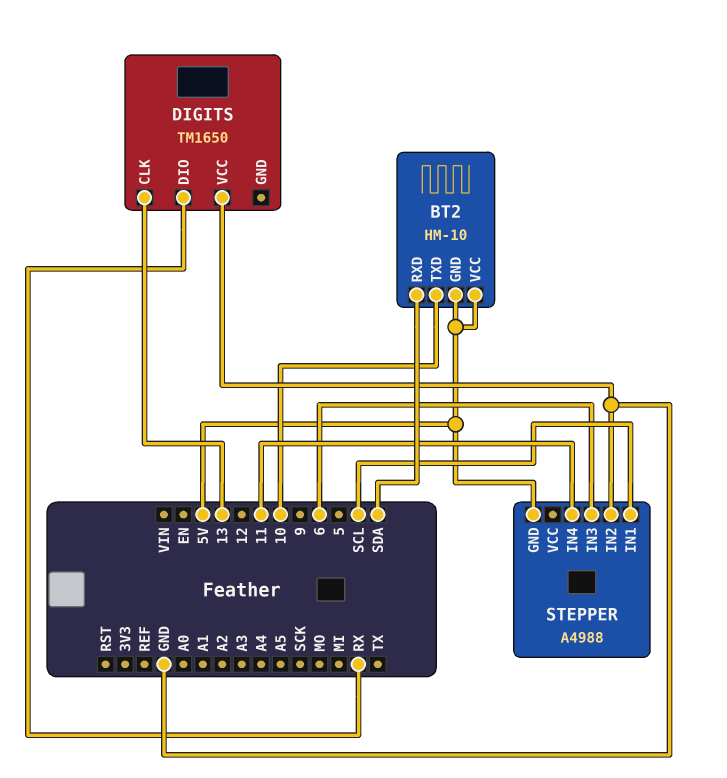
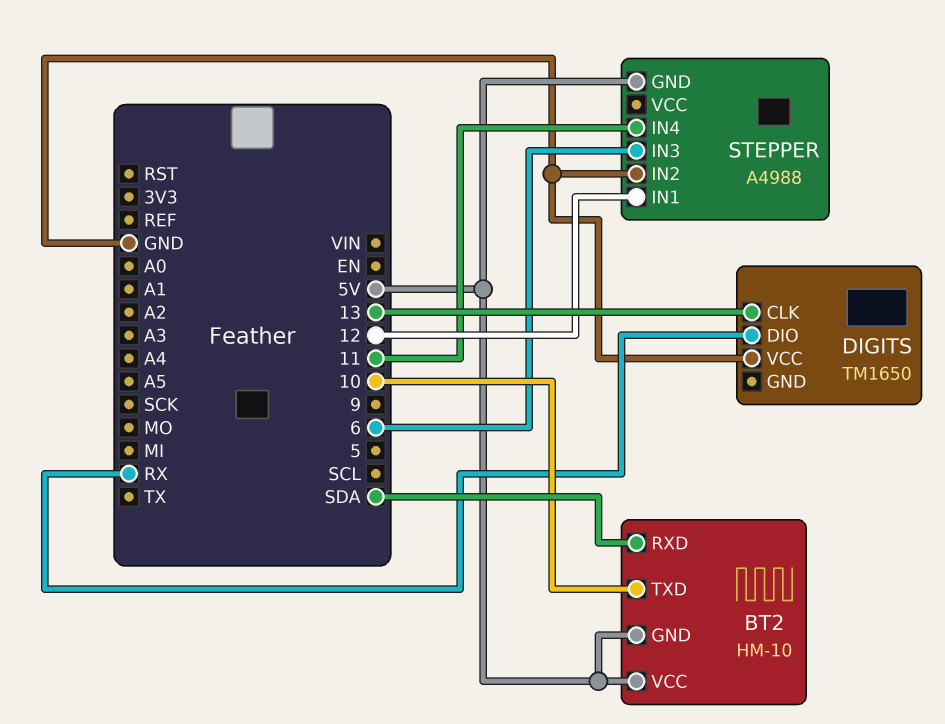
STEPPER pin IN1: SCL -> 12

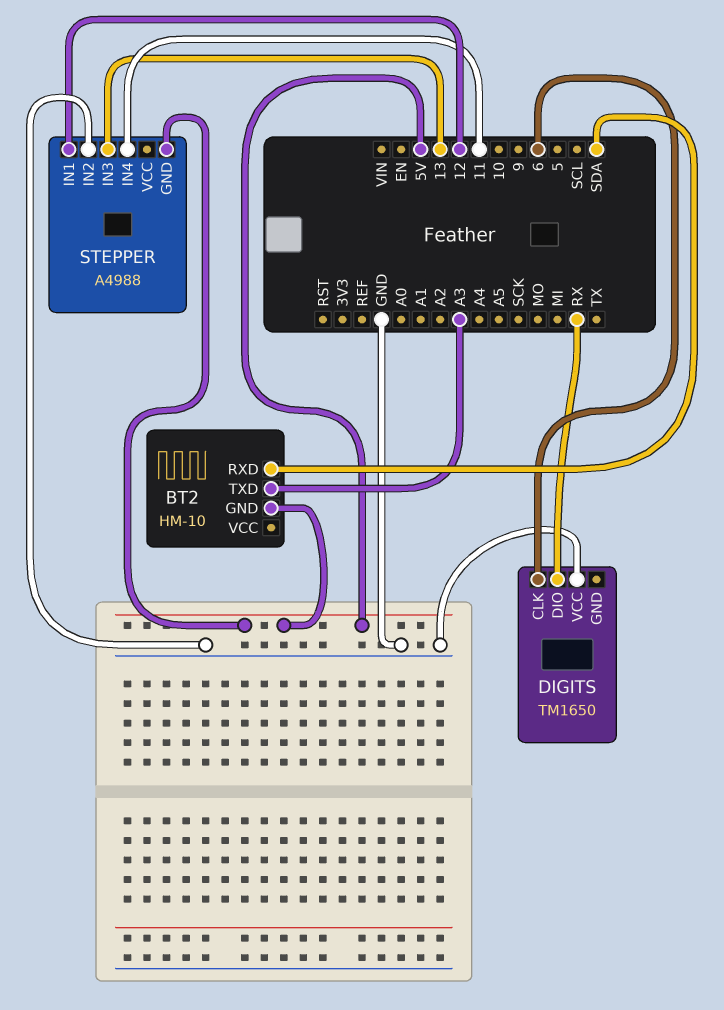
BT2 pin TXD: 10 -> A3
BT2 pin VCC: 5V -> none
DIGITS pin CLK: 13 -> 6
STEPPER pin IN3: 6 -> 13

